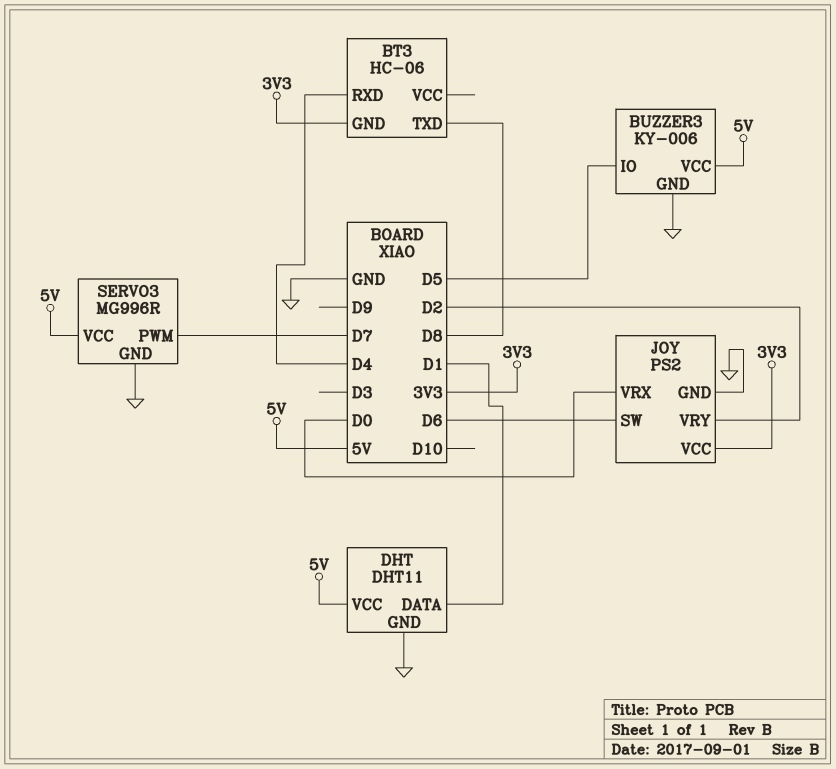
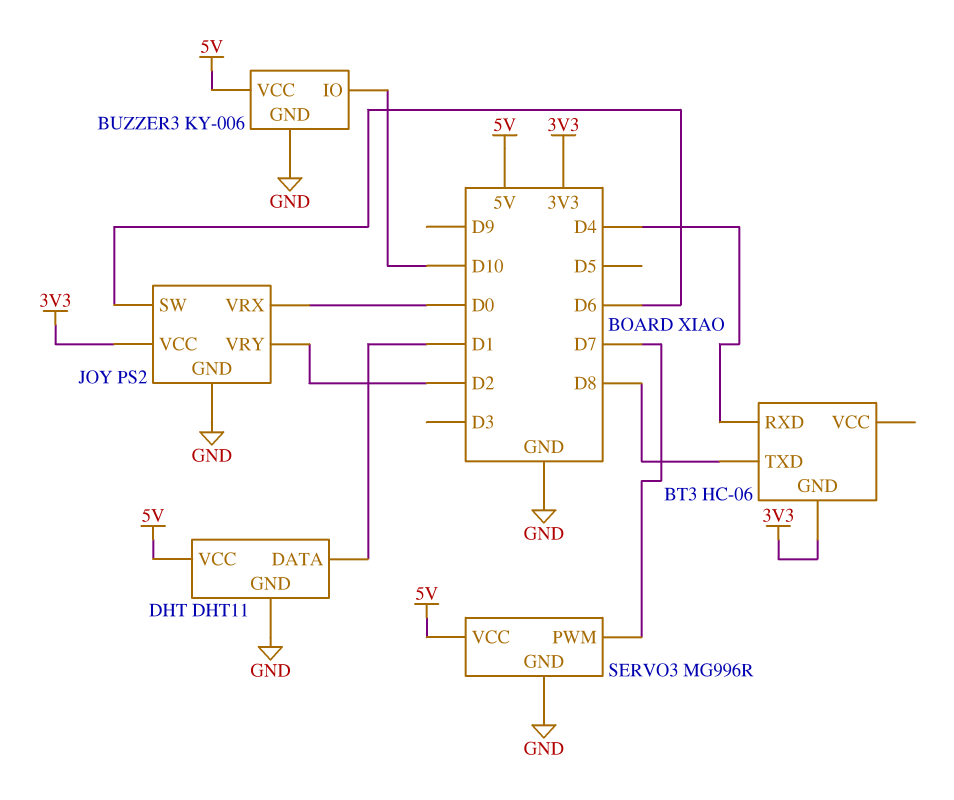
BUZZER3 pin IO: D5 -> D10

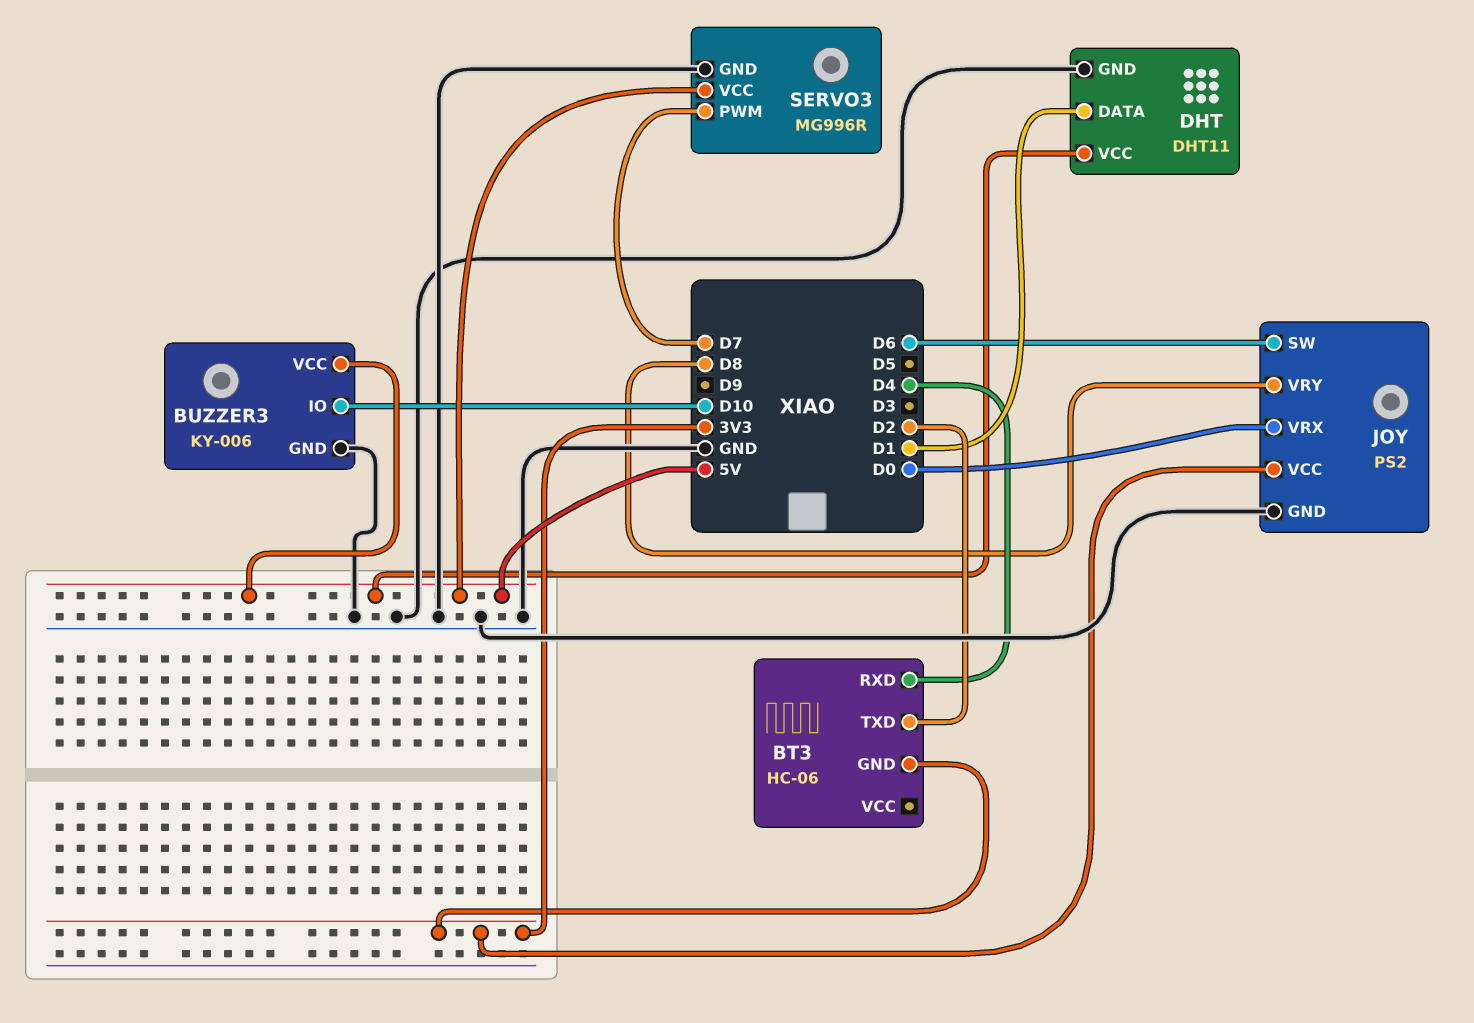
BT3 pin TXD: D8 -> D2
JOY pin VRY: D2 -> D8

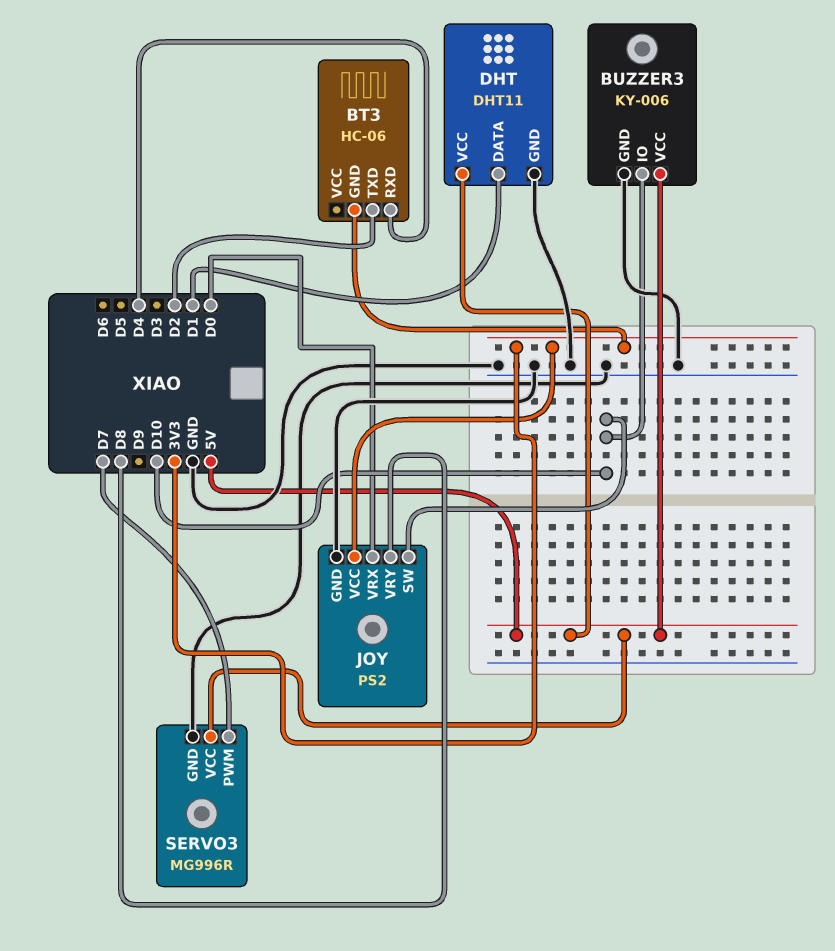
JOY pin SW: D6 -> D10

